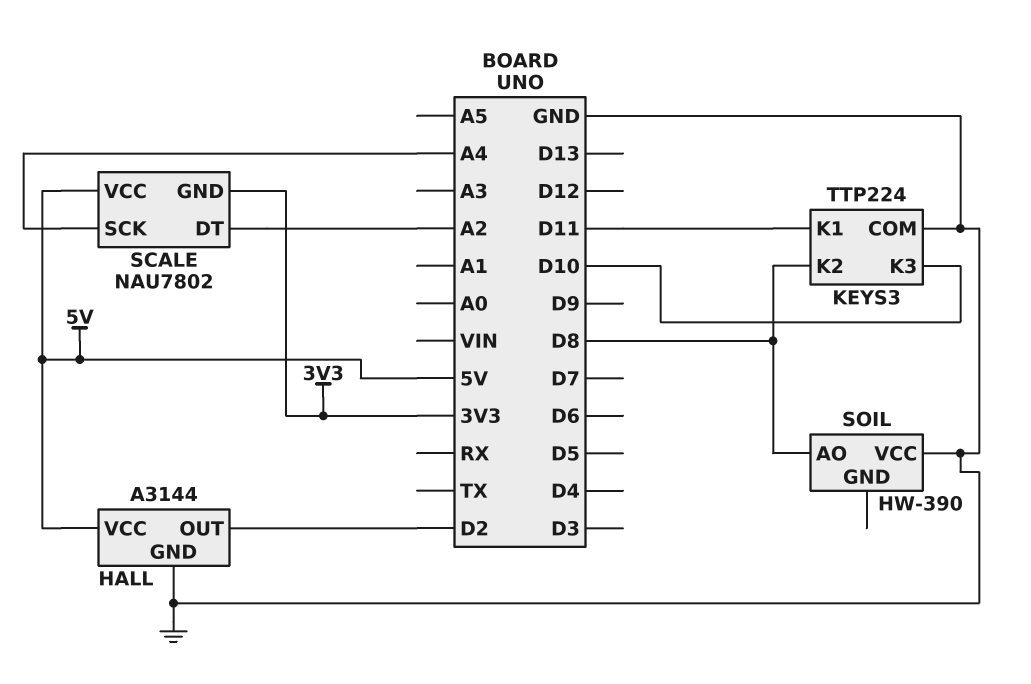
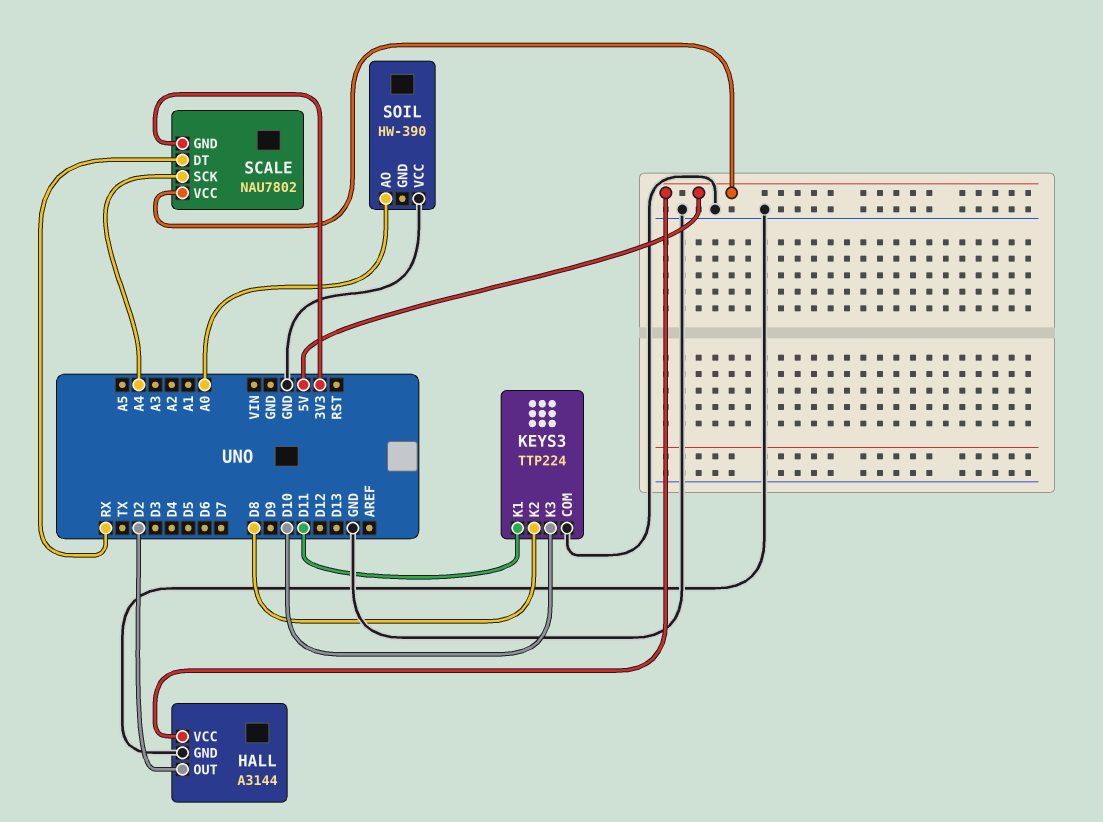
SCALE pin DT: A2 -> RX
SOIL pin AO: D8 -> A0

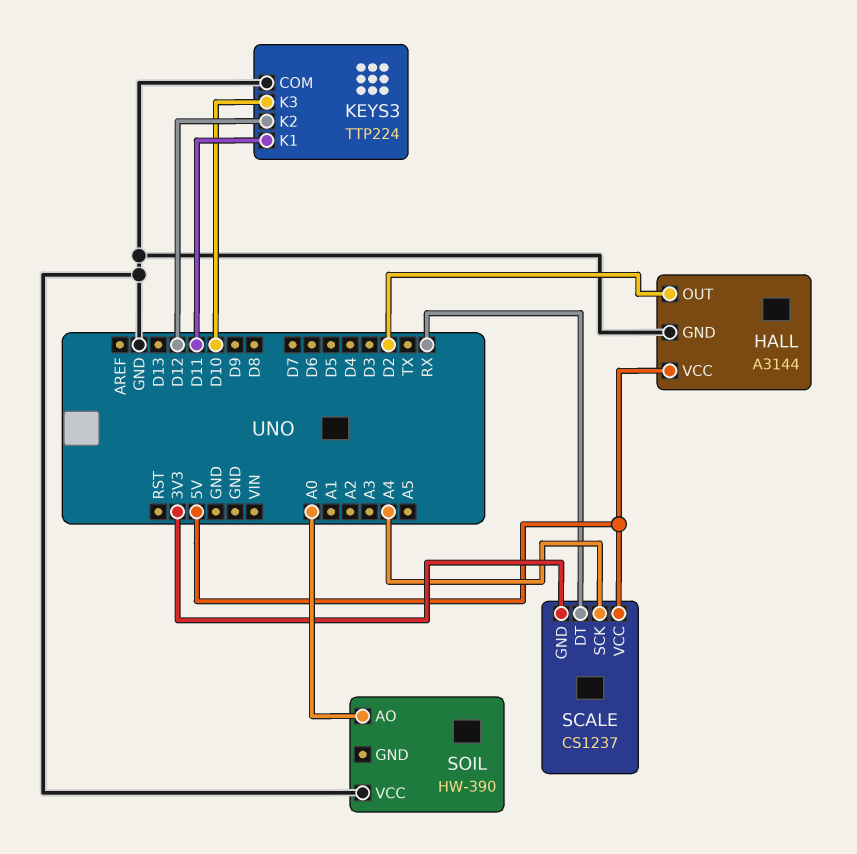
KEYS3 pin K2: D8 -> D12
SCALE: NAU7802 -> CS1237

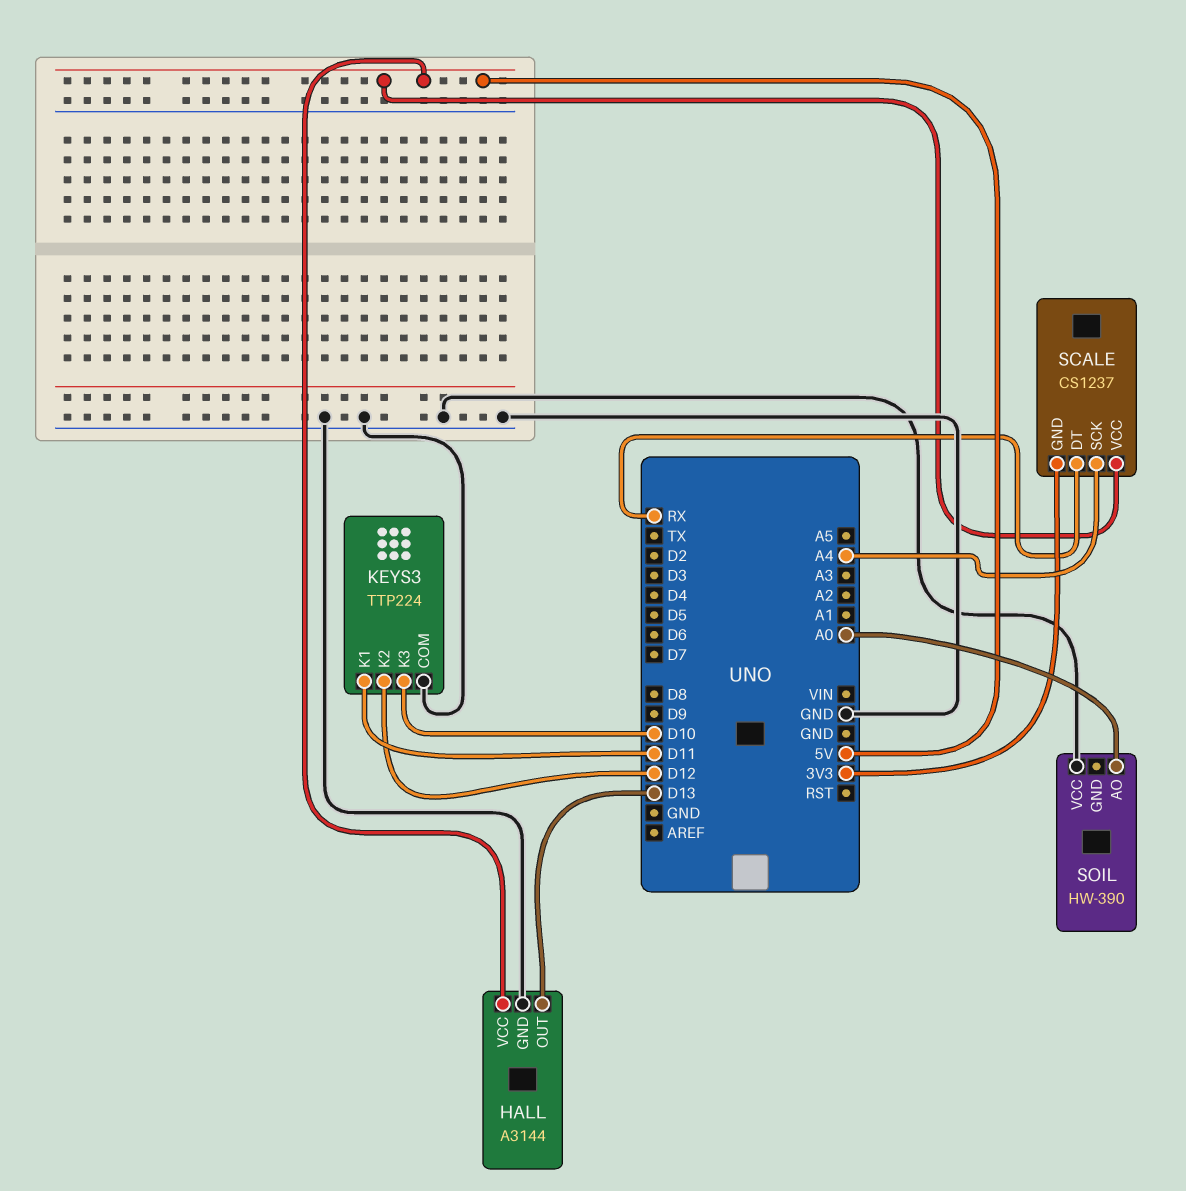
HALL pin OUT: D2 -> D13

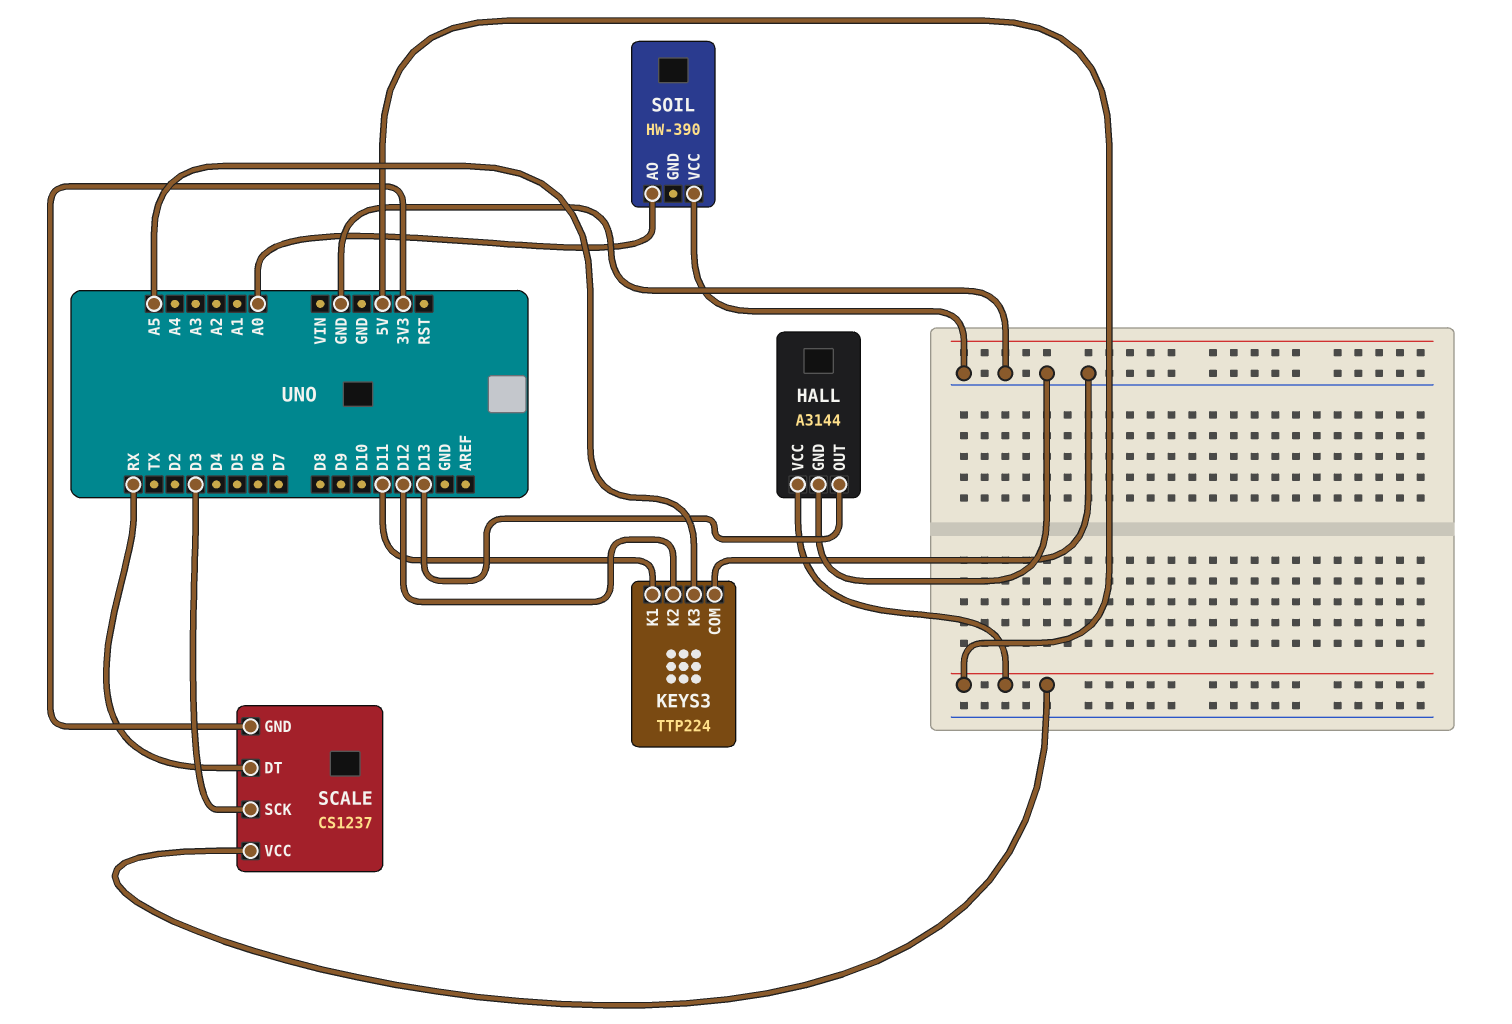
KEYS3 pin K3: D10 -> A5
SCALE pin SCK: A4 -> D3

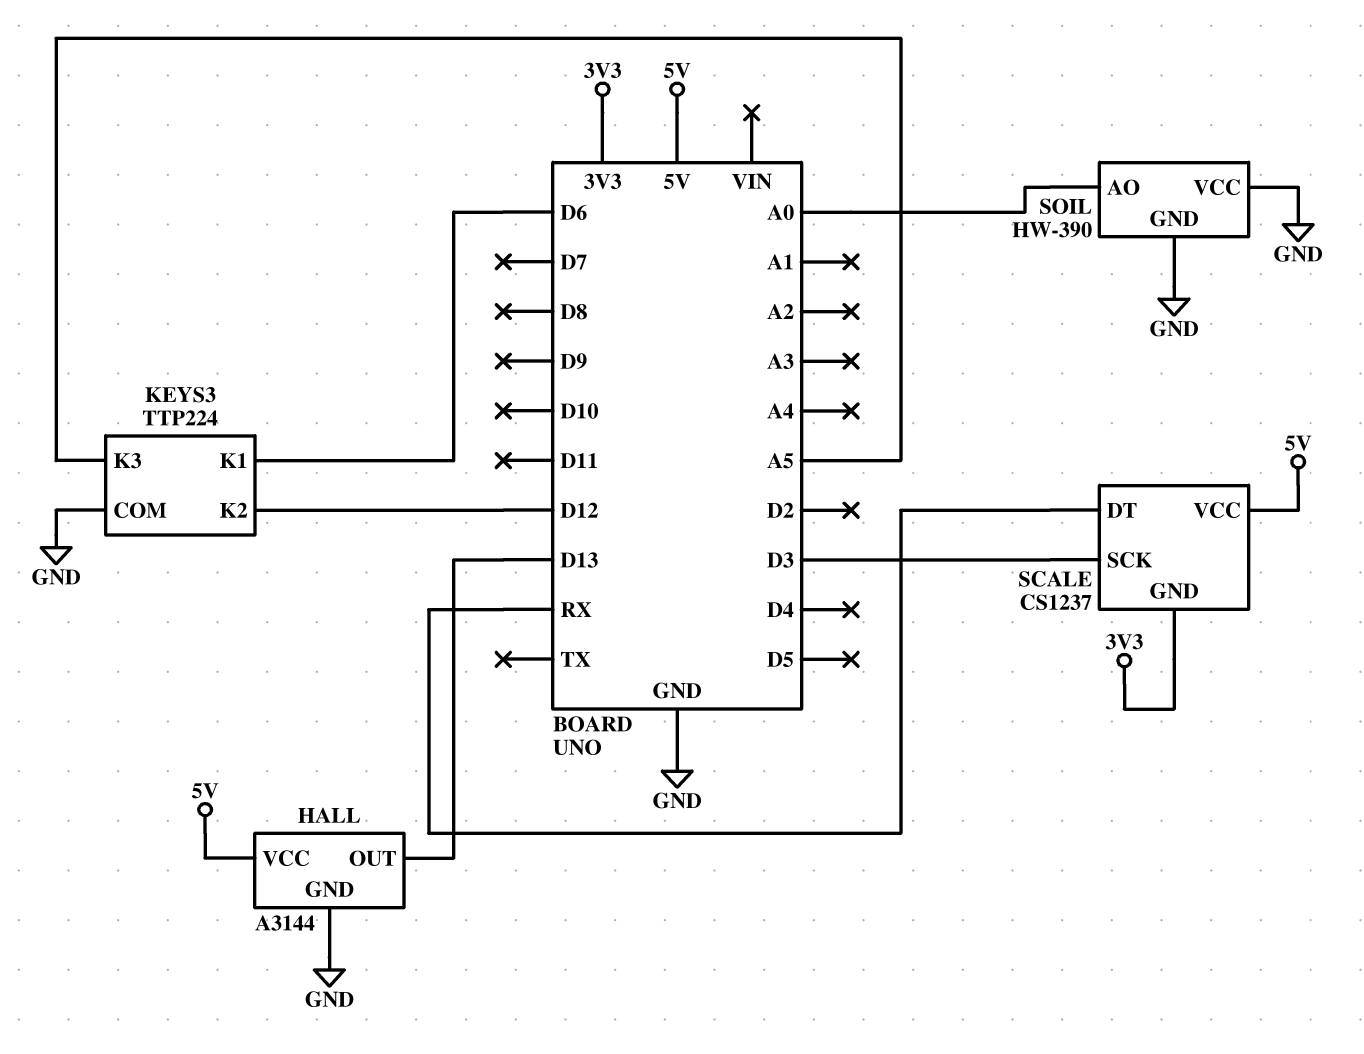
KEYS3 pin K1: D11 -> D6
SOIL pin GND: none -> GND

